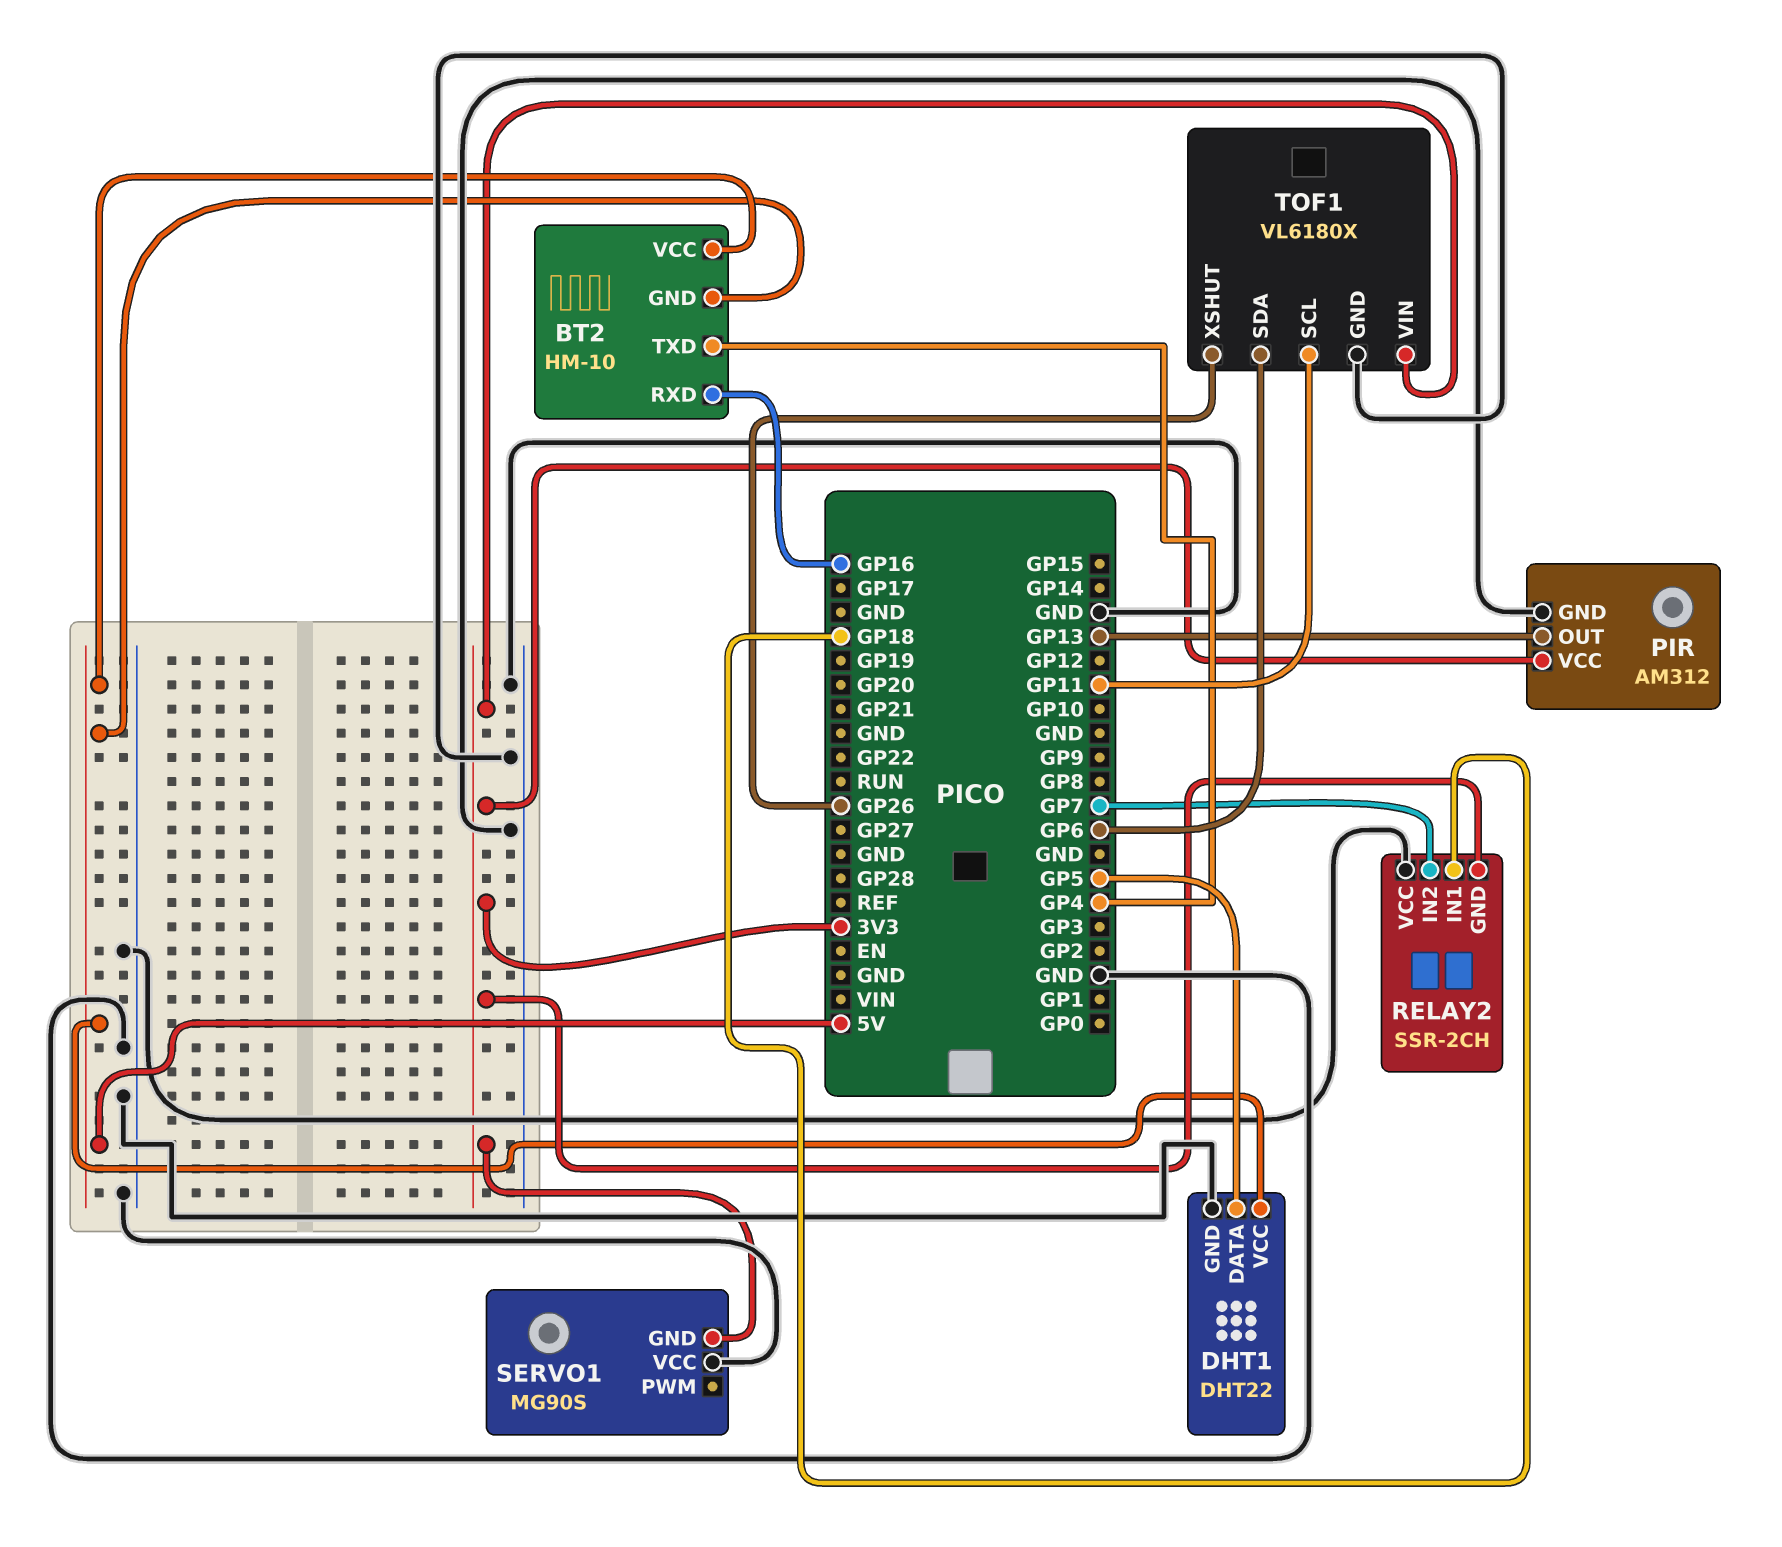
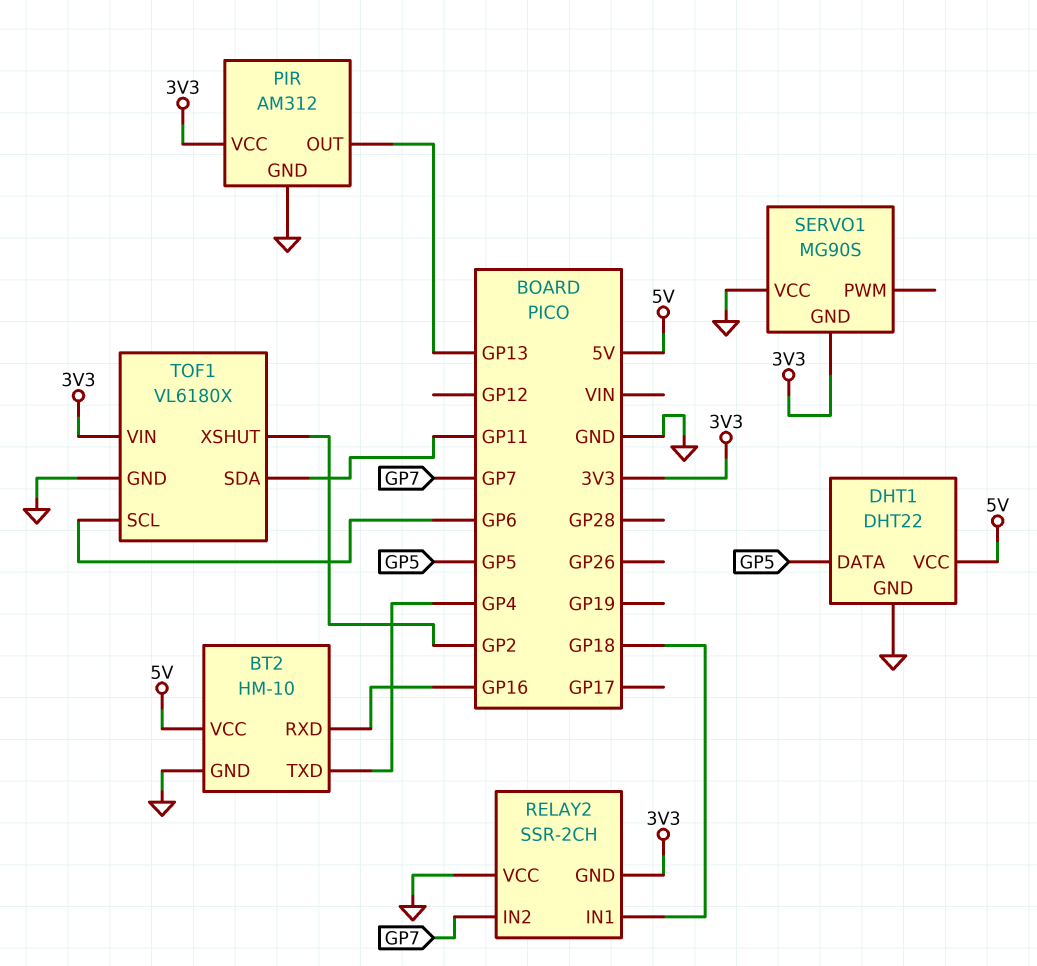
BT2 pin GND: 5V -> GND
TOF1 pin SCL: GP11 -> GP6
TOF1 pin SDA: GP6 -> GP11
TOF1 pin XSHUT: GP26 -> GP2

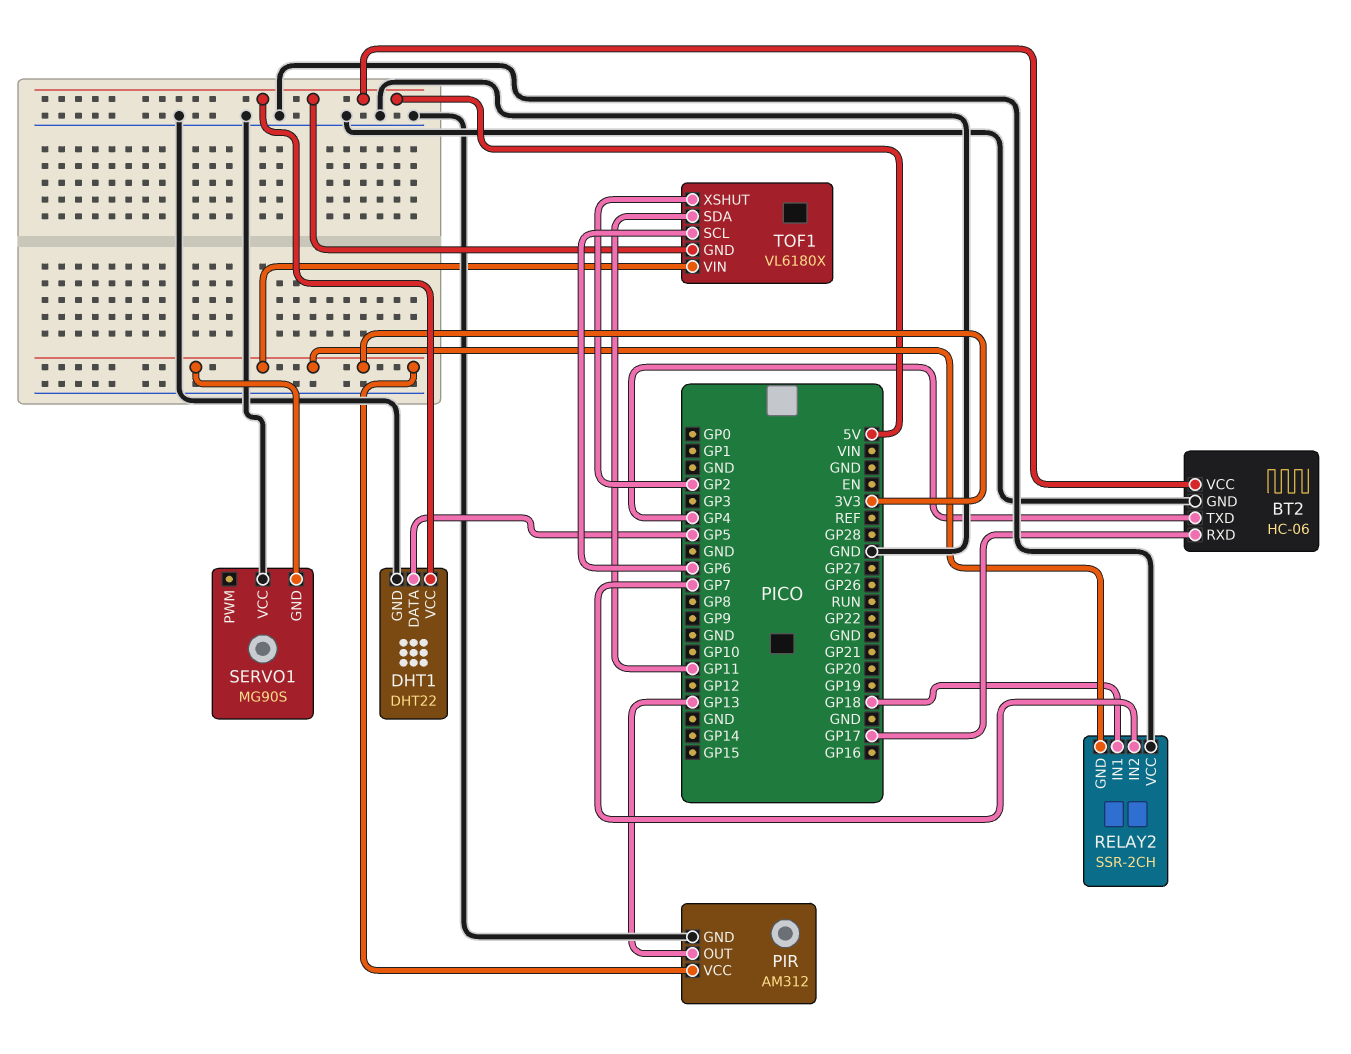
BT2: HM-10 -> HC-06
BT2 pin RXD: GP16 -> GP17
TOF1 pin GND: GND -> 5V

